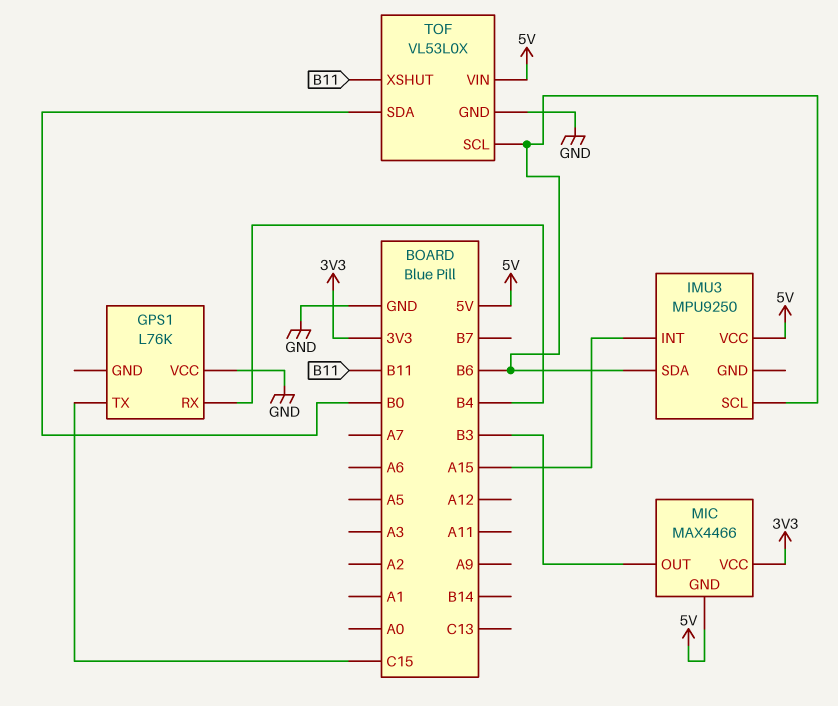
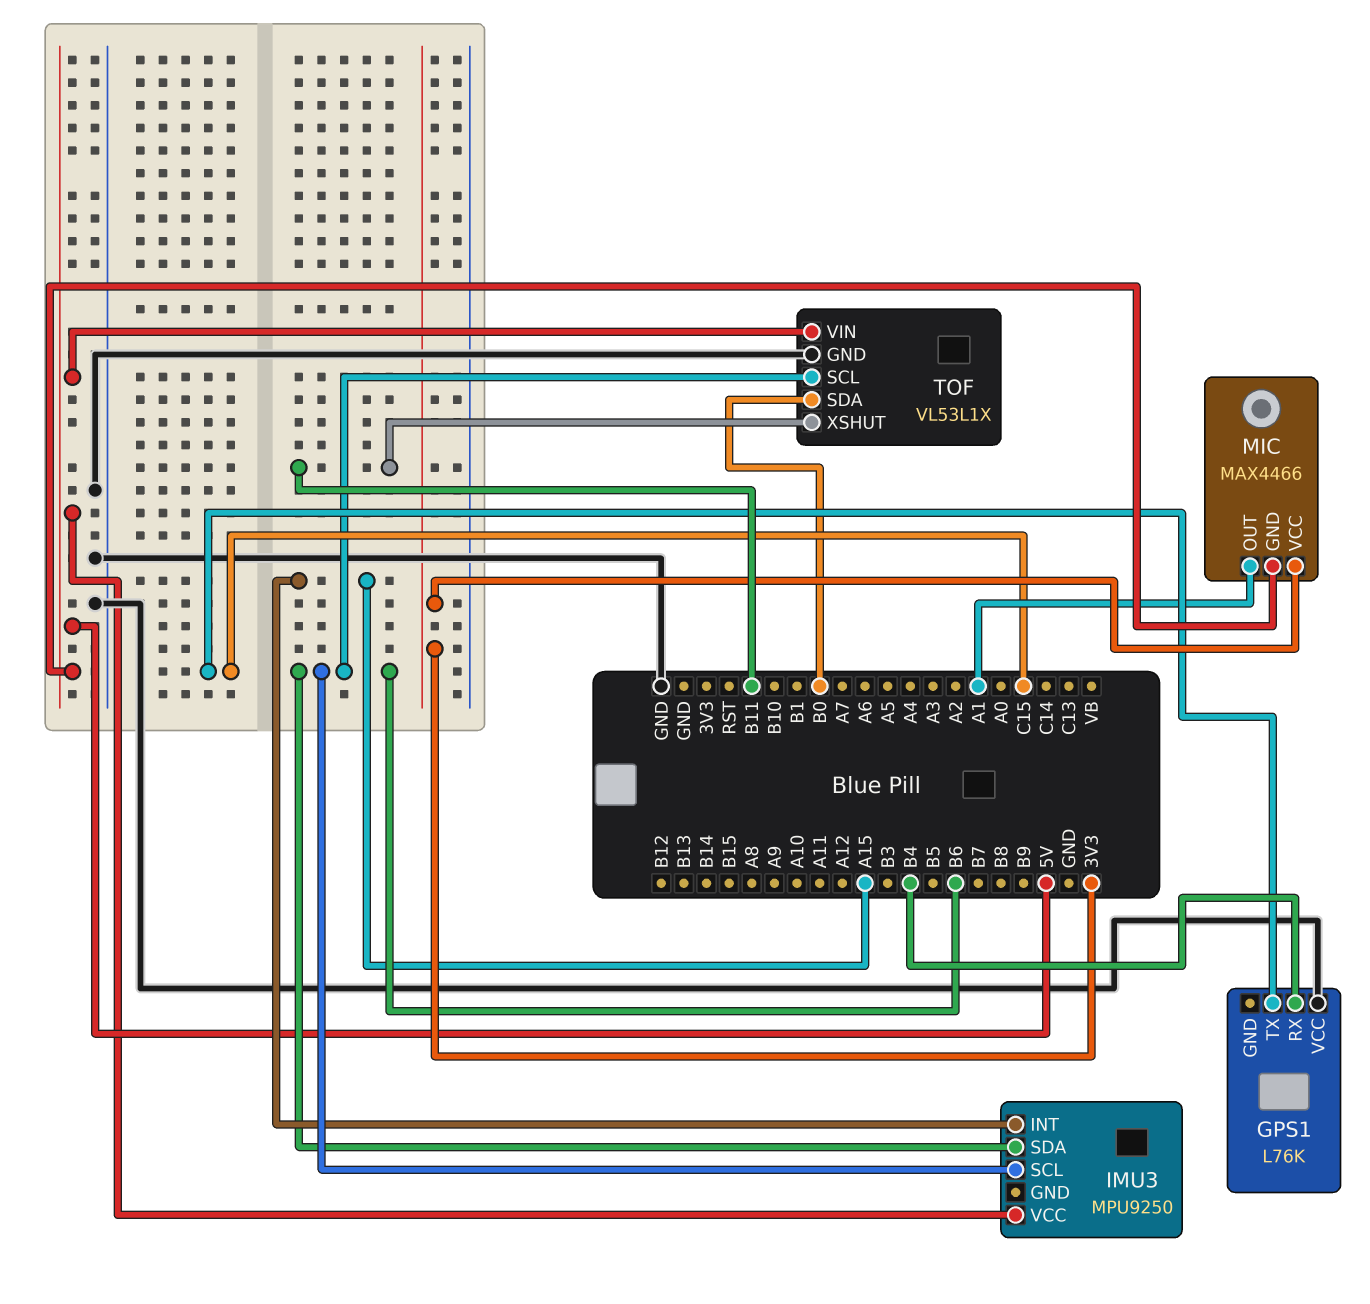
MIC pin OUT: B3 -> A1
TOF: VL53L0X -> VL53L1X

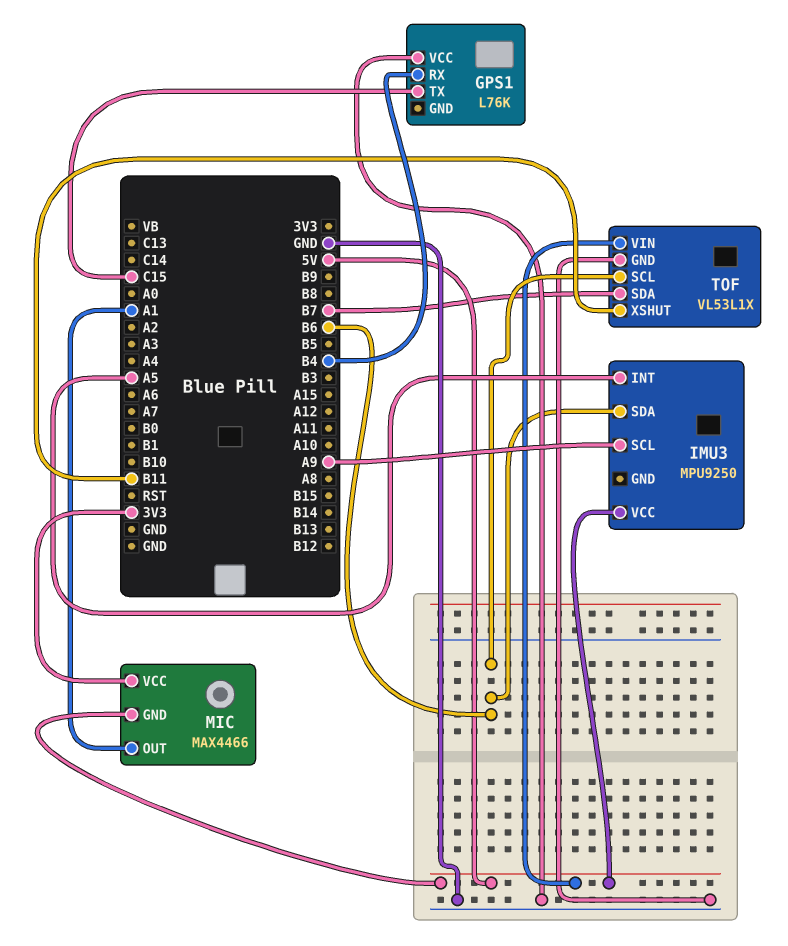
IMU3 pin INT: A15 -> A5
IMU3 pin SCL: B6 -> A9
TOF pin SDA: B0 -> B7

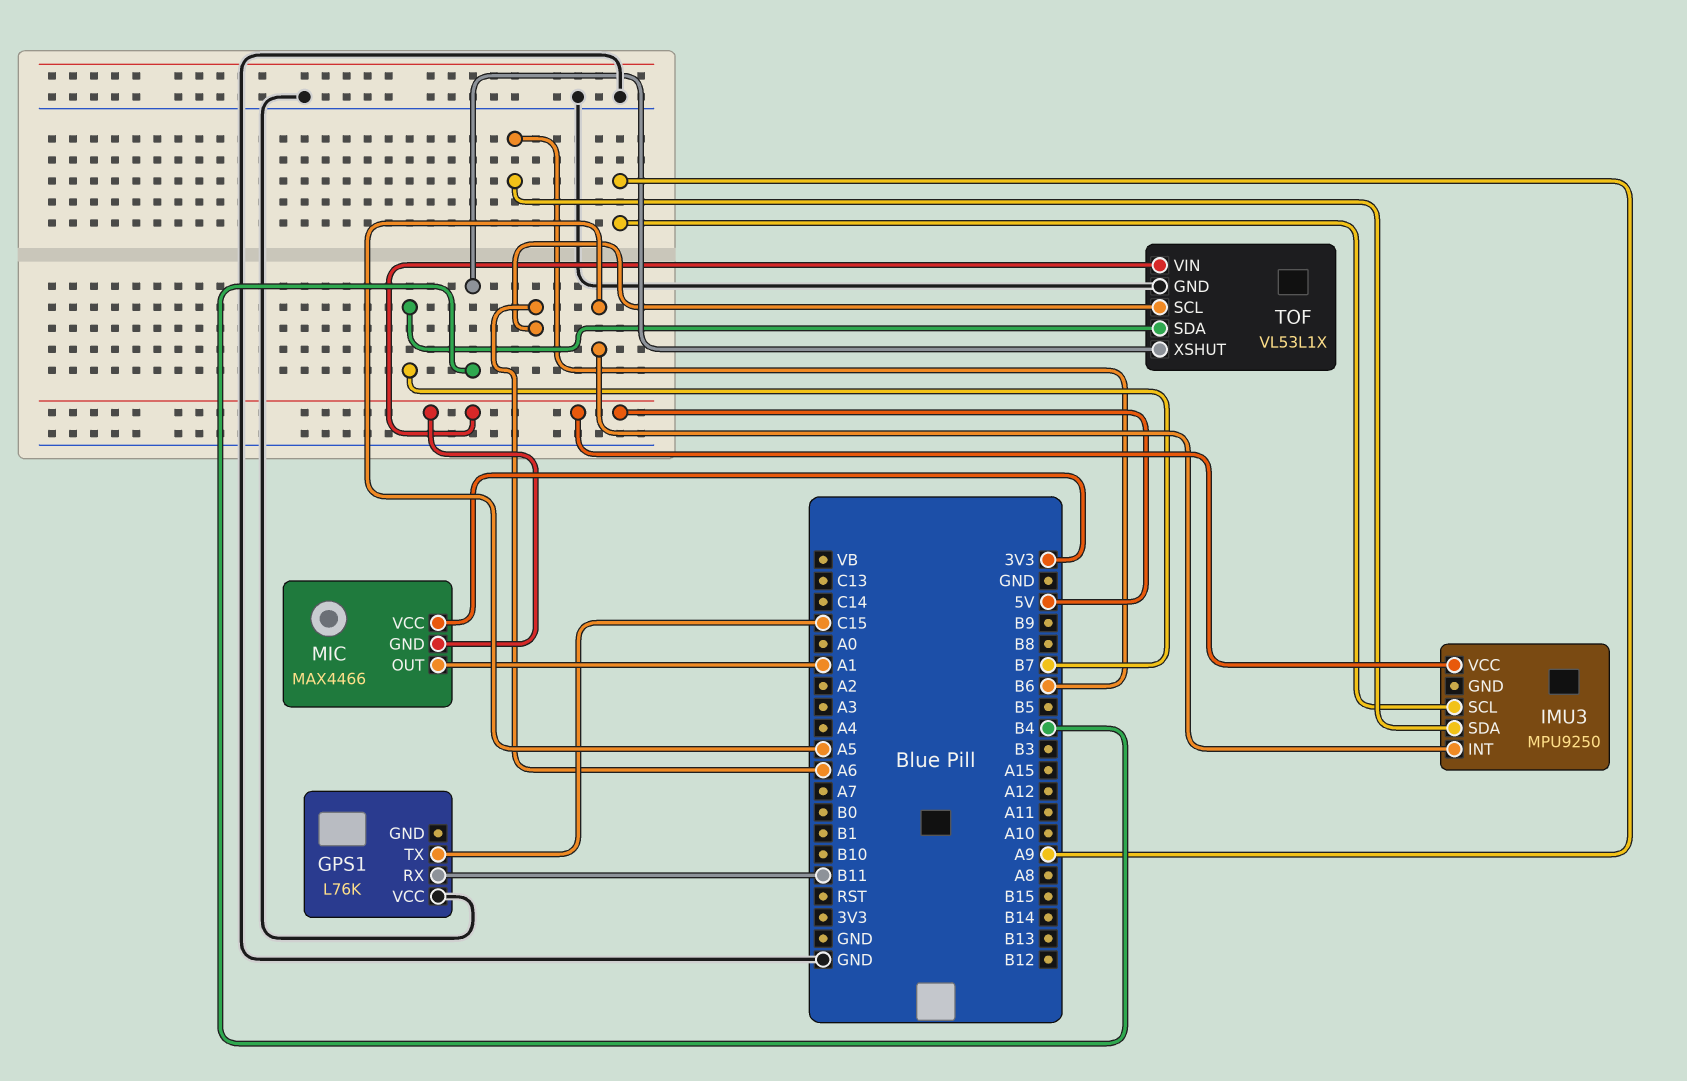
GPS1 pin RX: B4 -> B11
TOF pin SCL: B6 -> A6
TOF pin XSHUT: B11 -> B4

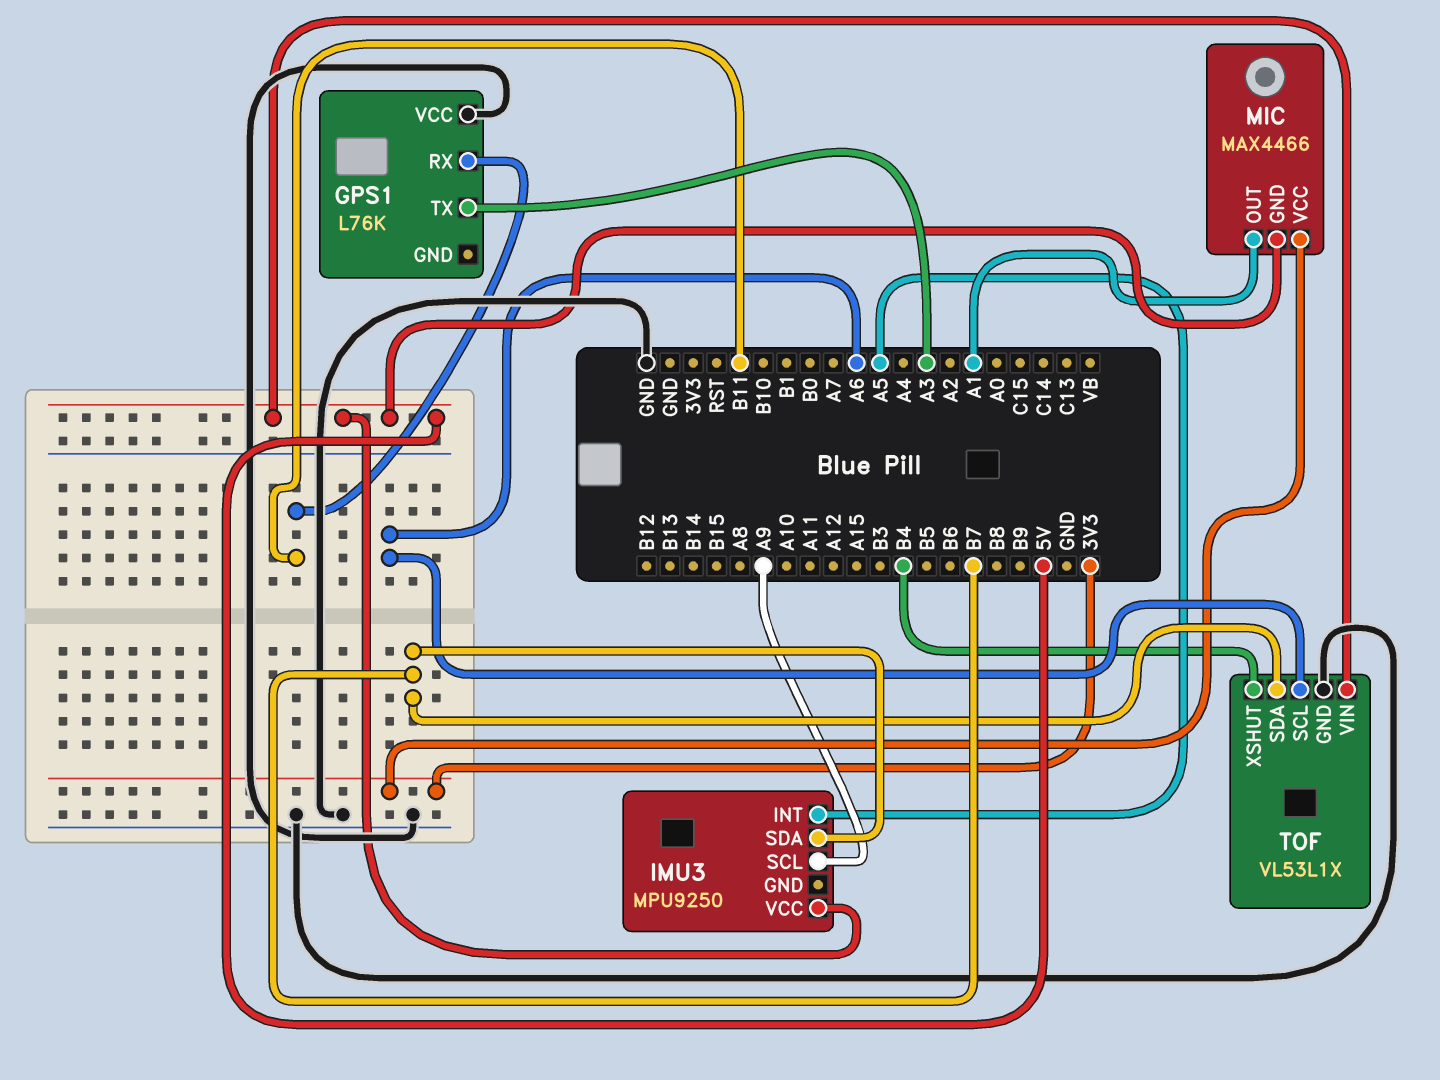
GPS1 pin TX: C15 -> A3
IMU3 pin SDA: B6 -> B7

